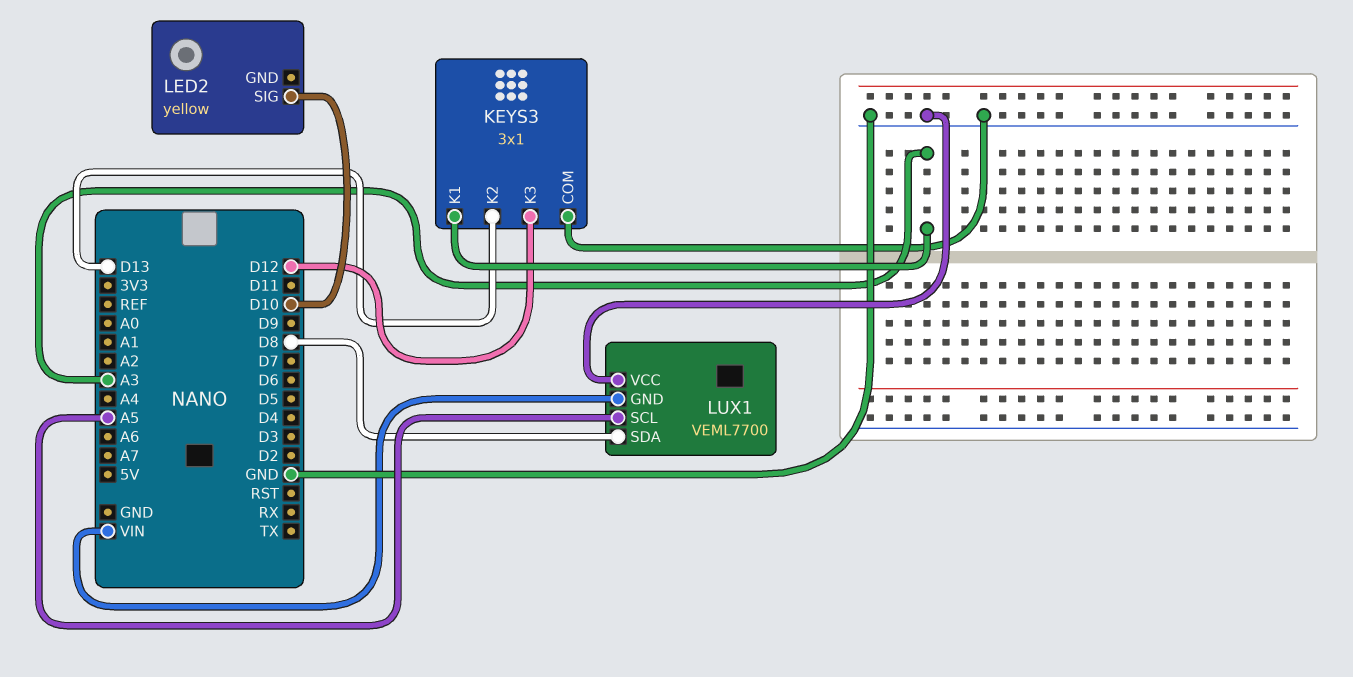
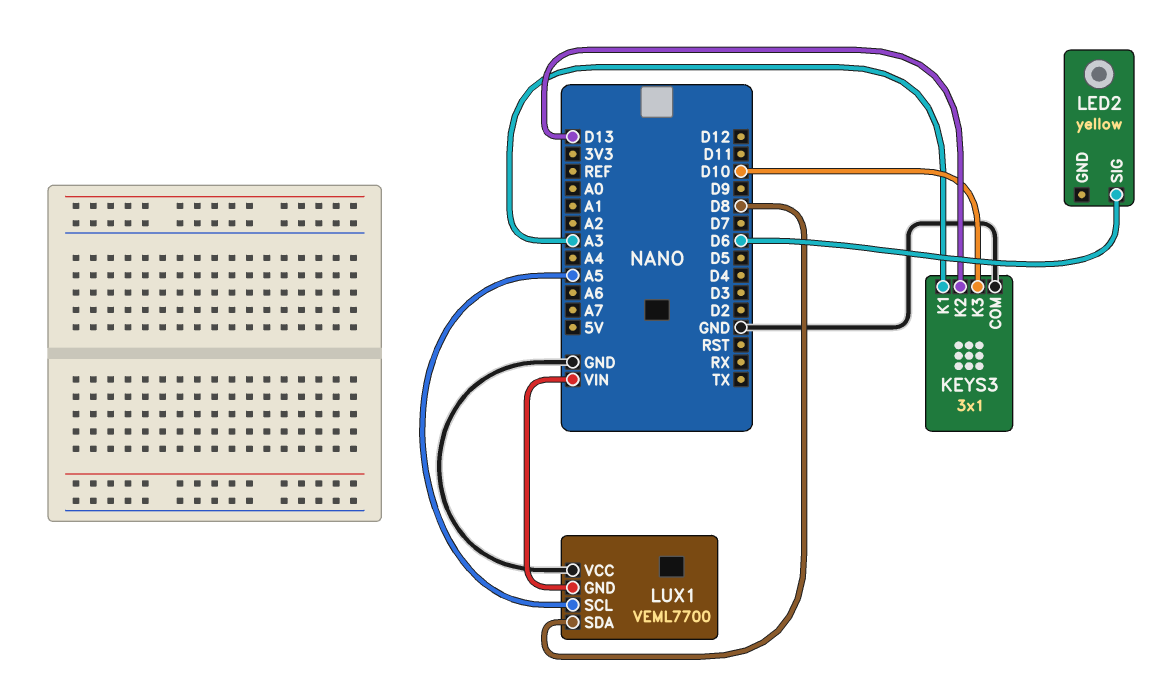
KEYS3 pin K3: D12 -> D10
LED2 pin SIG: D10 -> D6

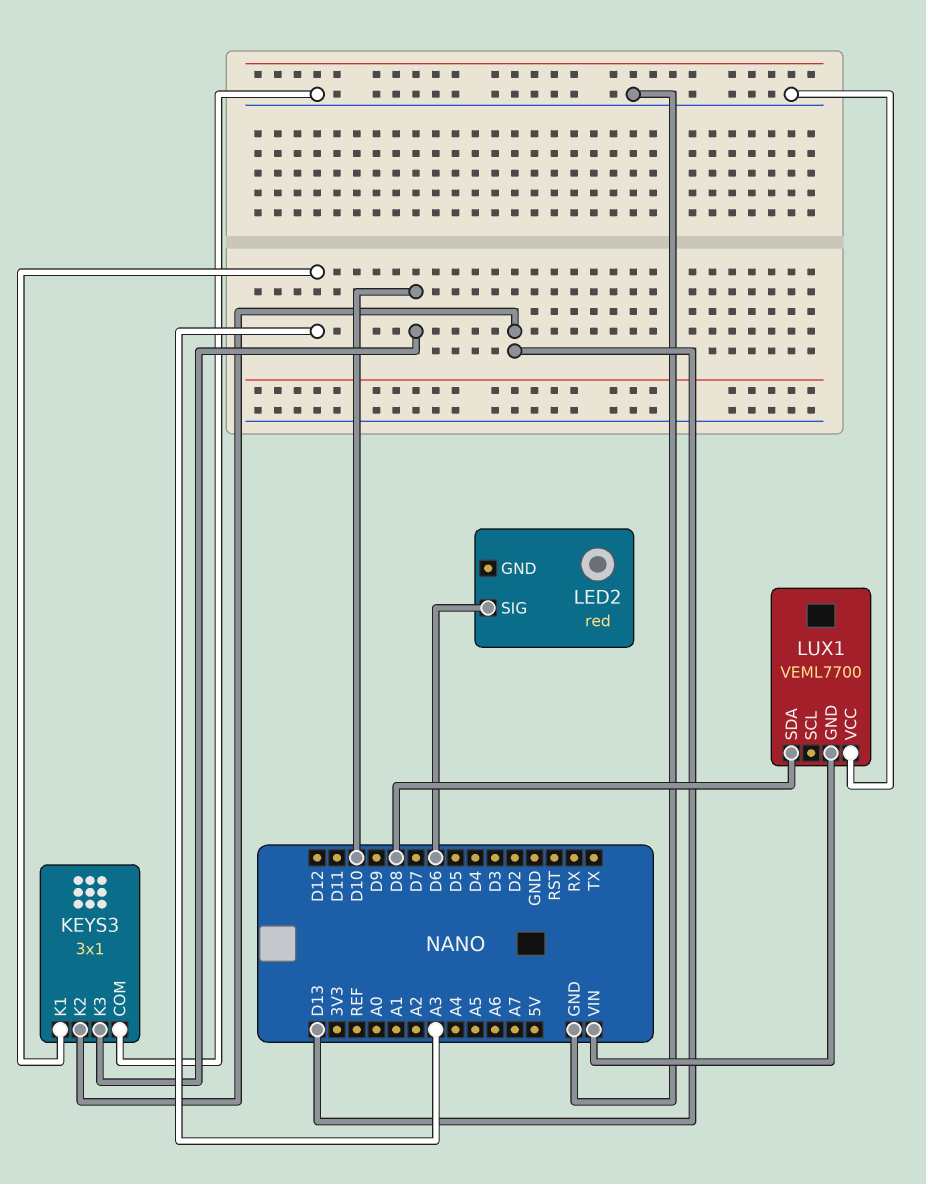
LED2: yellow -> red
LUX1 pin SCL: A5 -> none

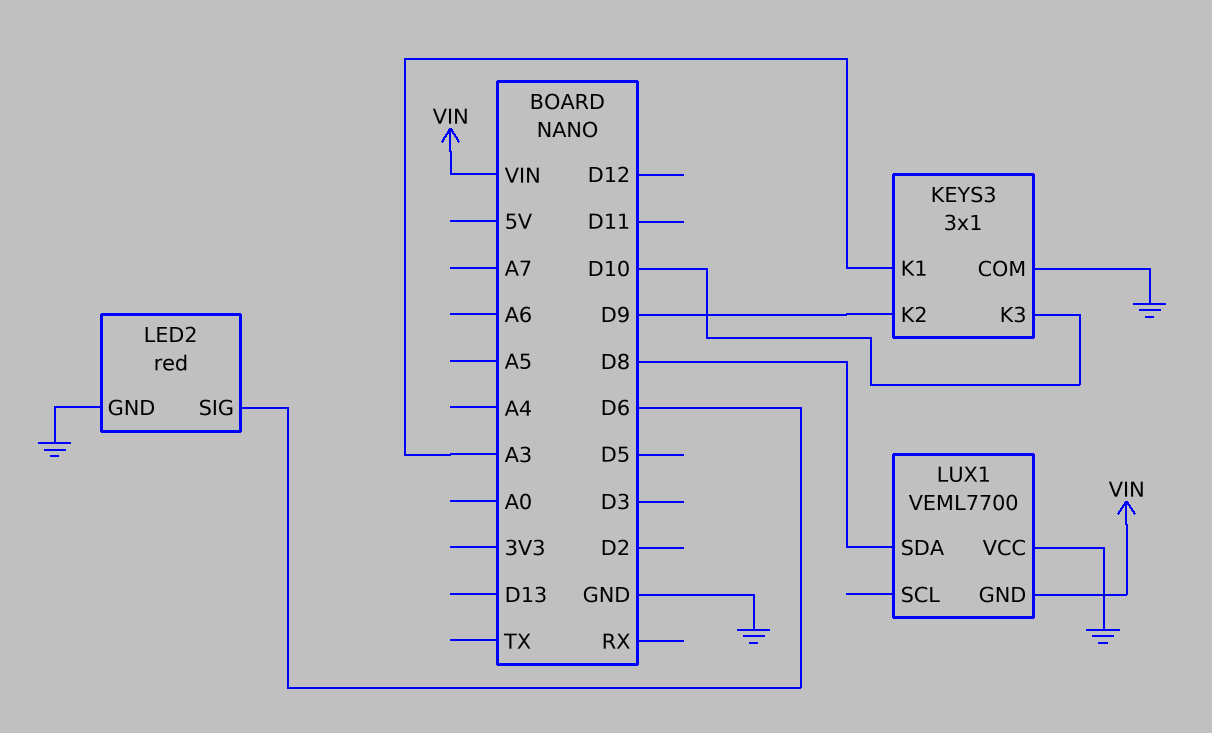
KEYS3 pin K2: D13 -> D9
LED2 pin GND: none -> GND

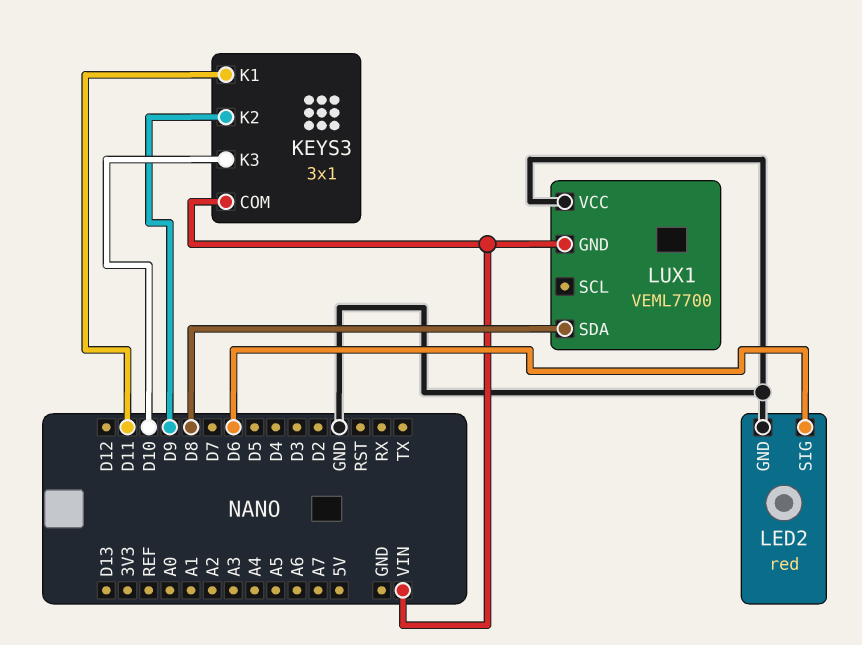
KEYS3 pin COM: GND -> VIN
KEYS3 pin K1: A3 -> D11

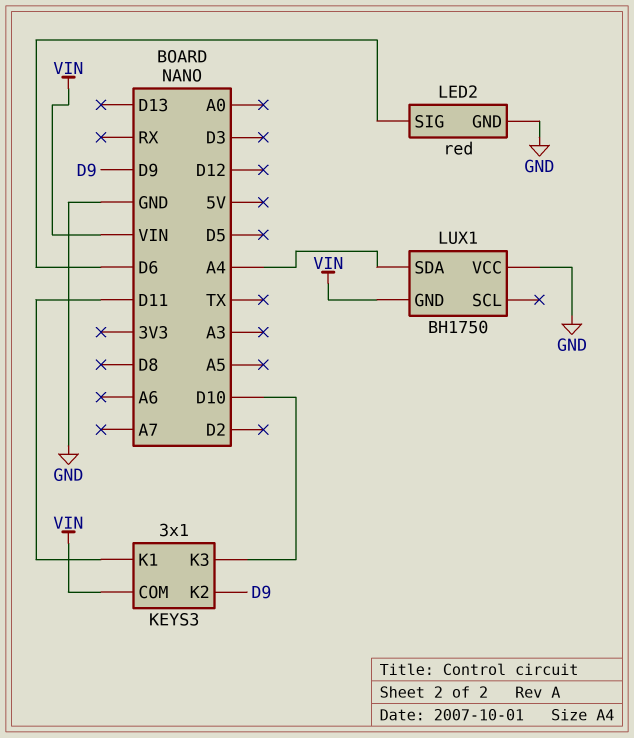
LUX1: VEML7700 -> BH1750
LUX1 pin SDA: D8 -> A4

